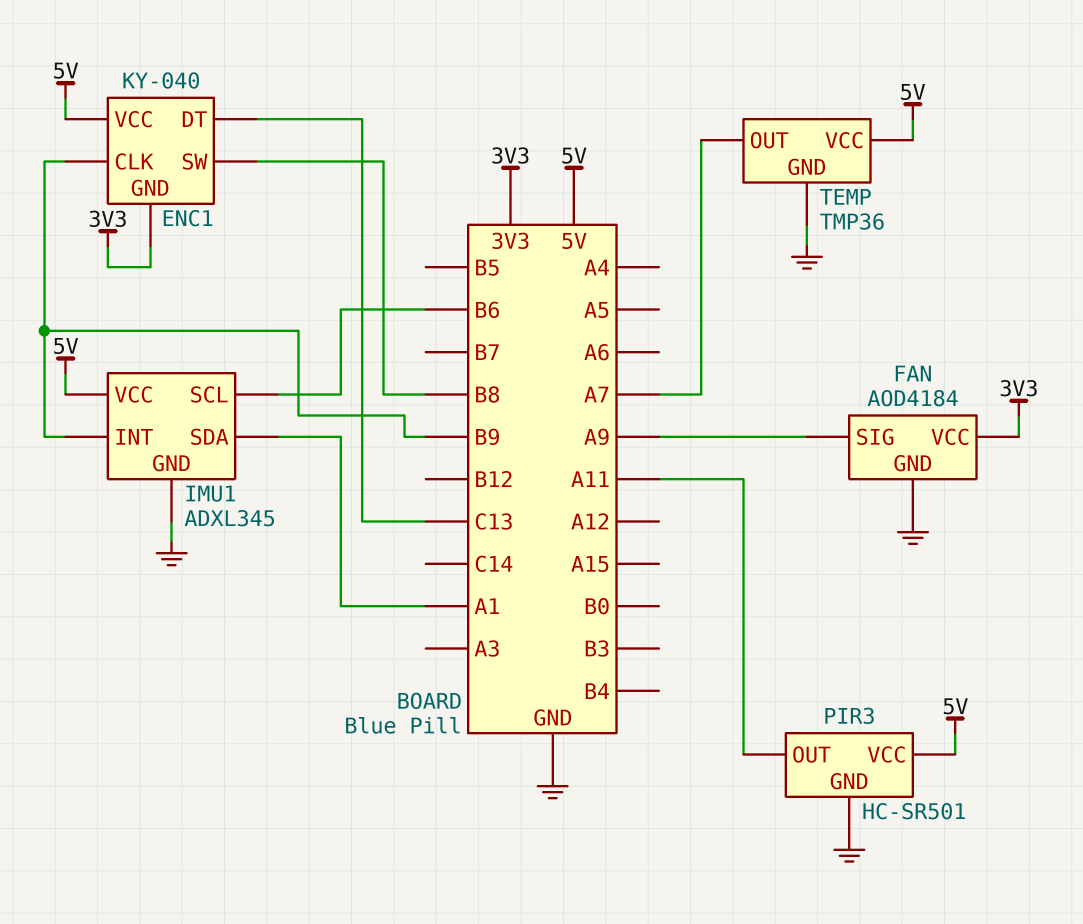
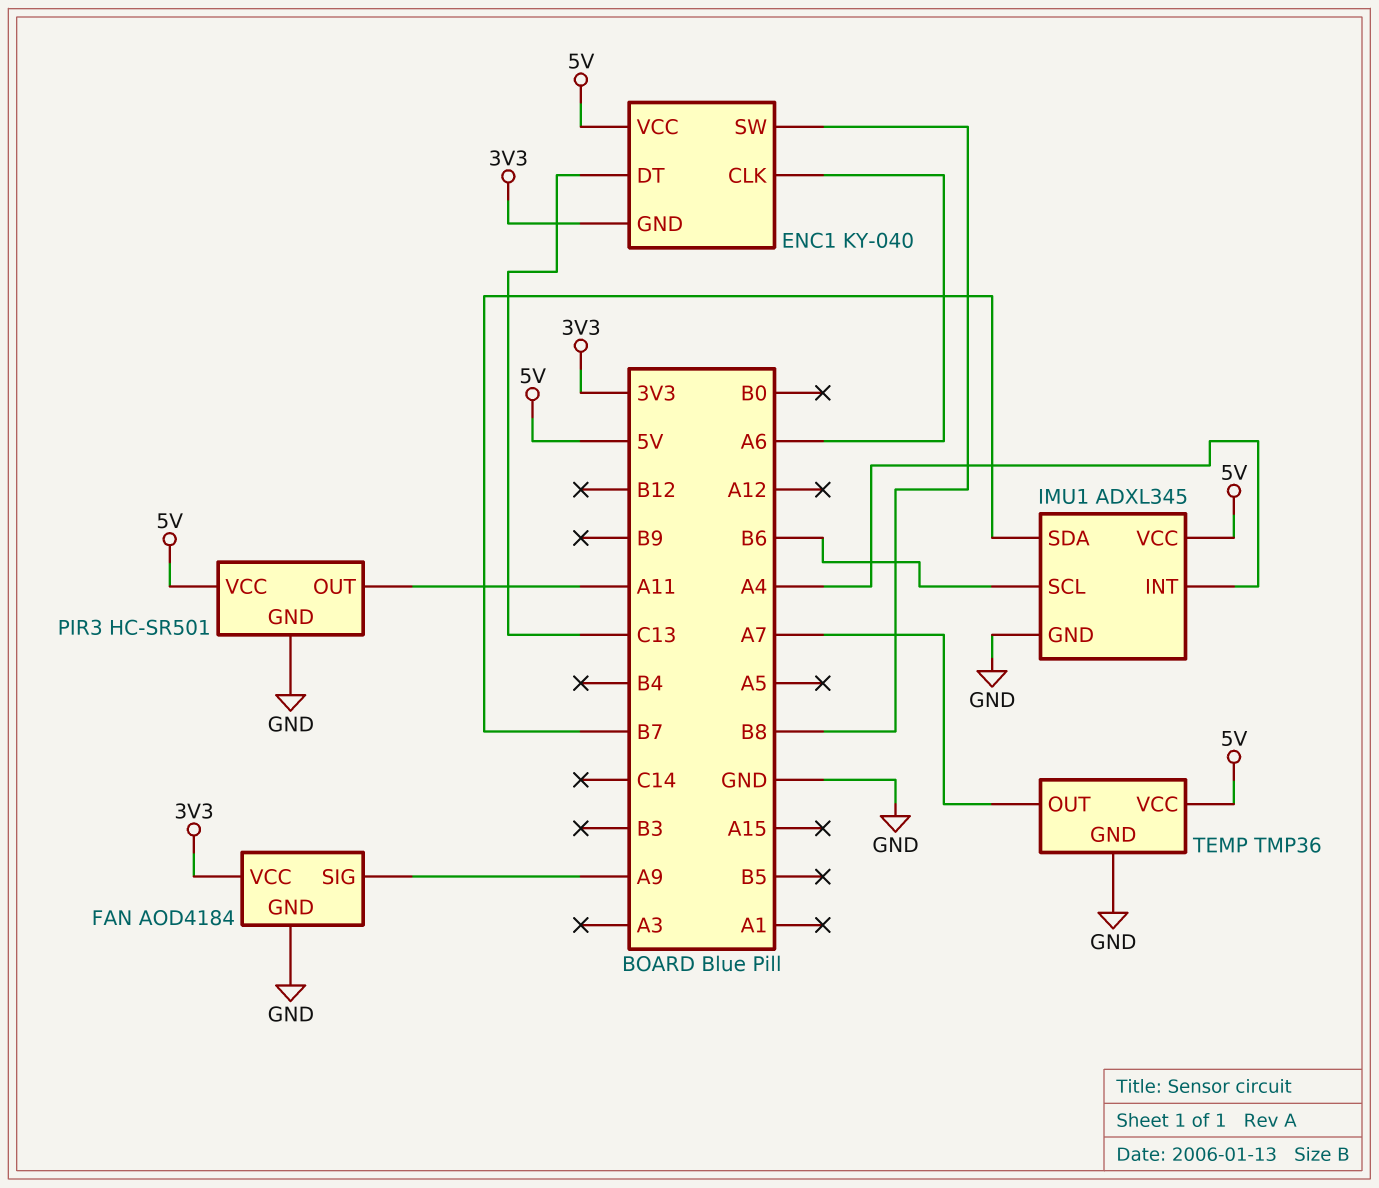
ENC1 pin CLK: B9 -> A6
IMU1 pin INT: B9 -> A4
IMU1 pin SDA: A1 -> B7

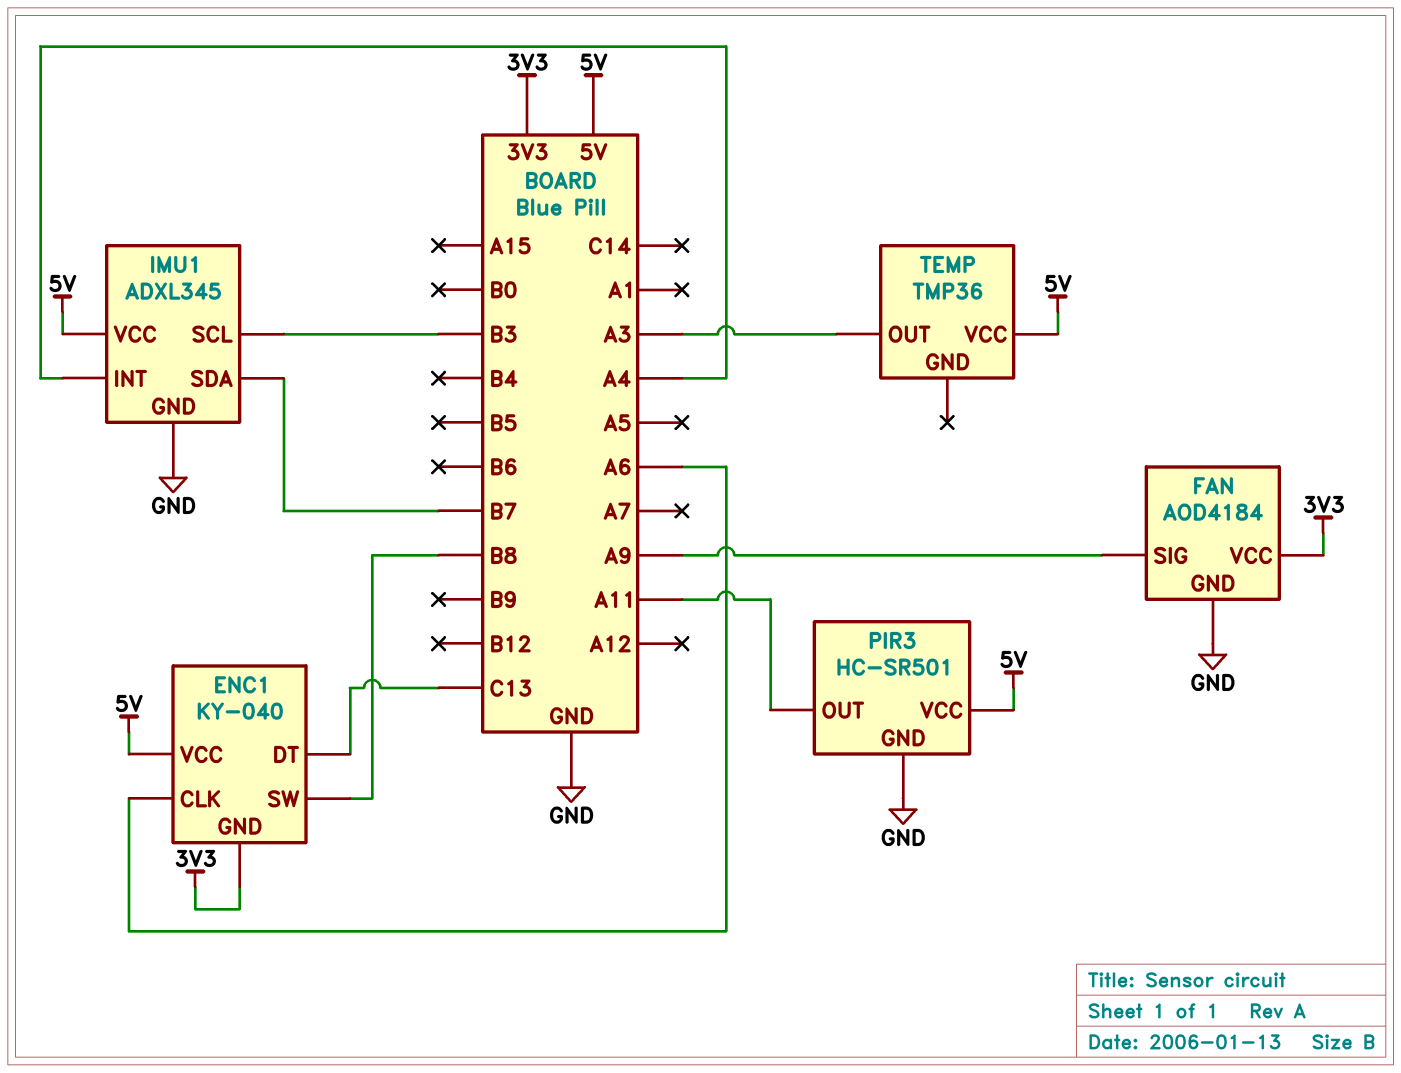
IMU1 pin SCL: B6 -> B3
TEMP pin GND: GND -> none
TEMP pin OUT: A7 -> A3

